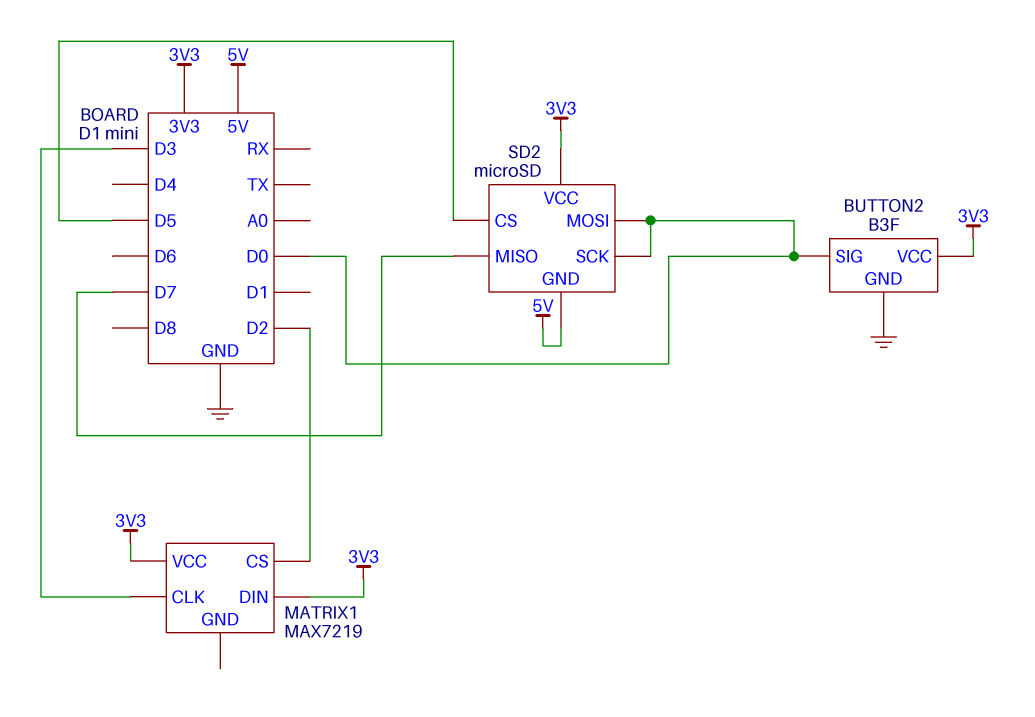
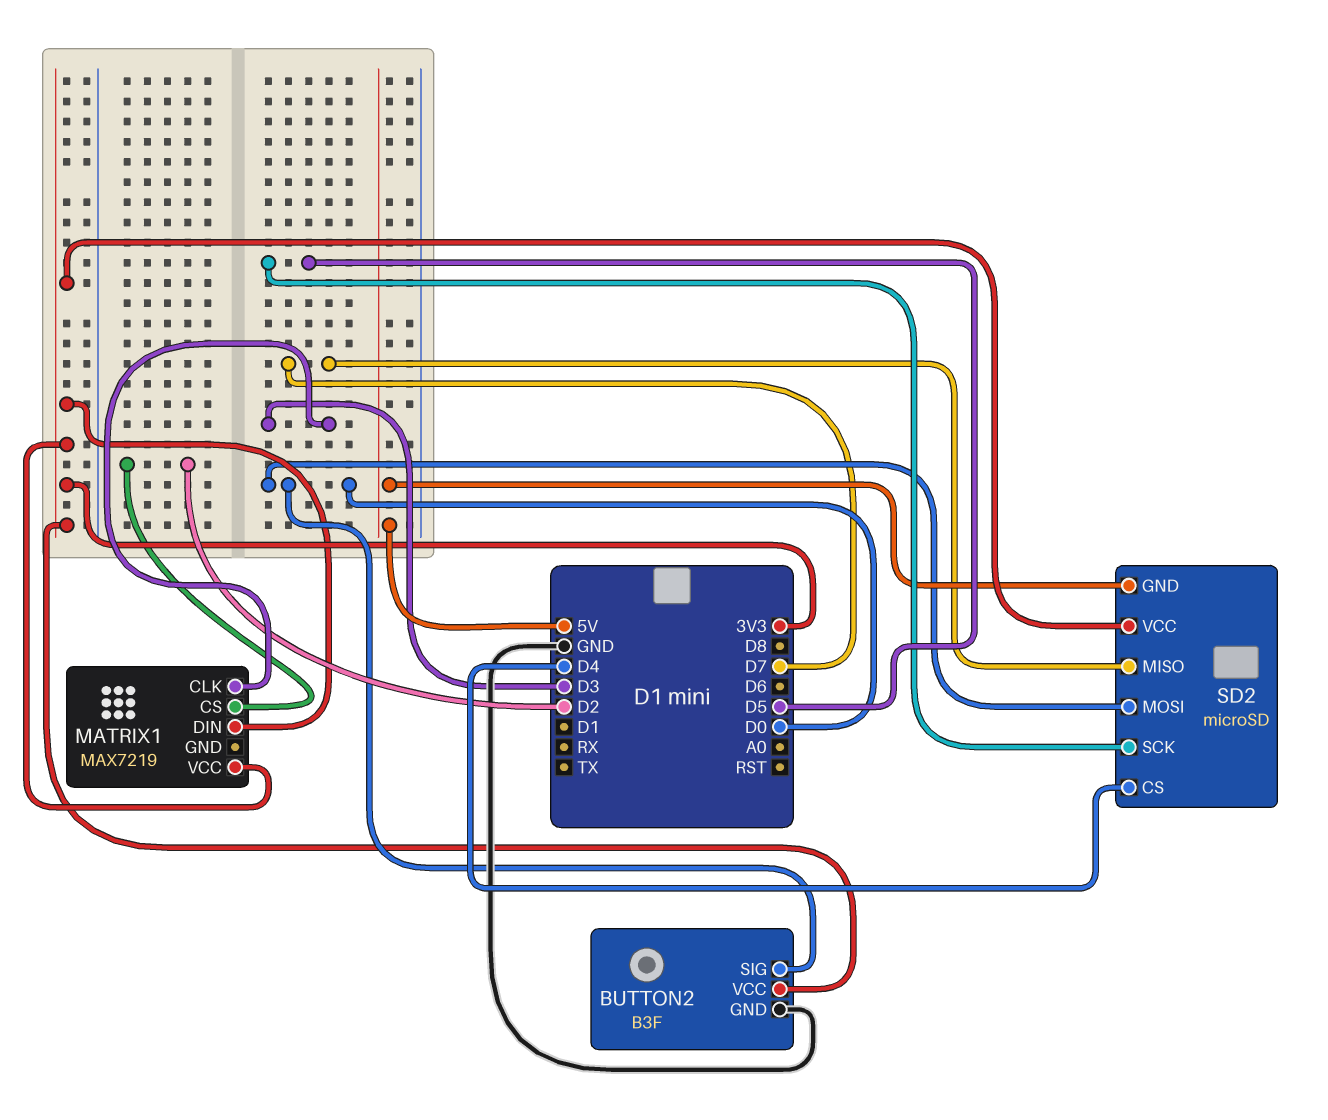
SD2 pin CS: D5 -> D4
SD2 pin SCK: D0 -> D5

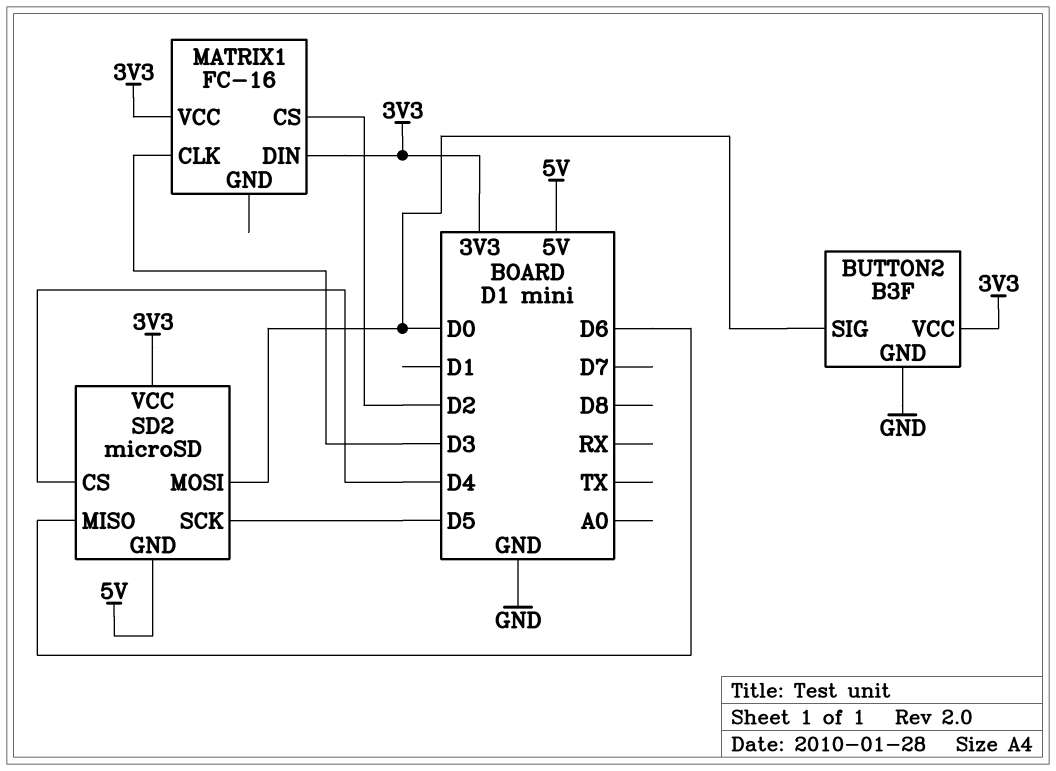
MATRIX1: MAX7219 -> FC-16
SD2 pin MISO: D7 -> D6

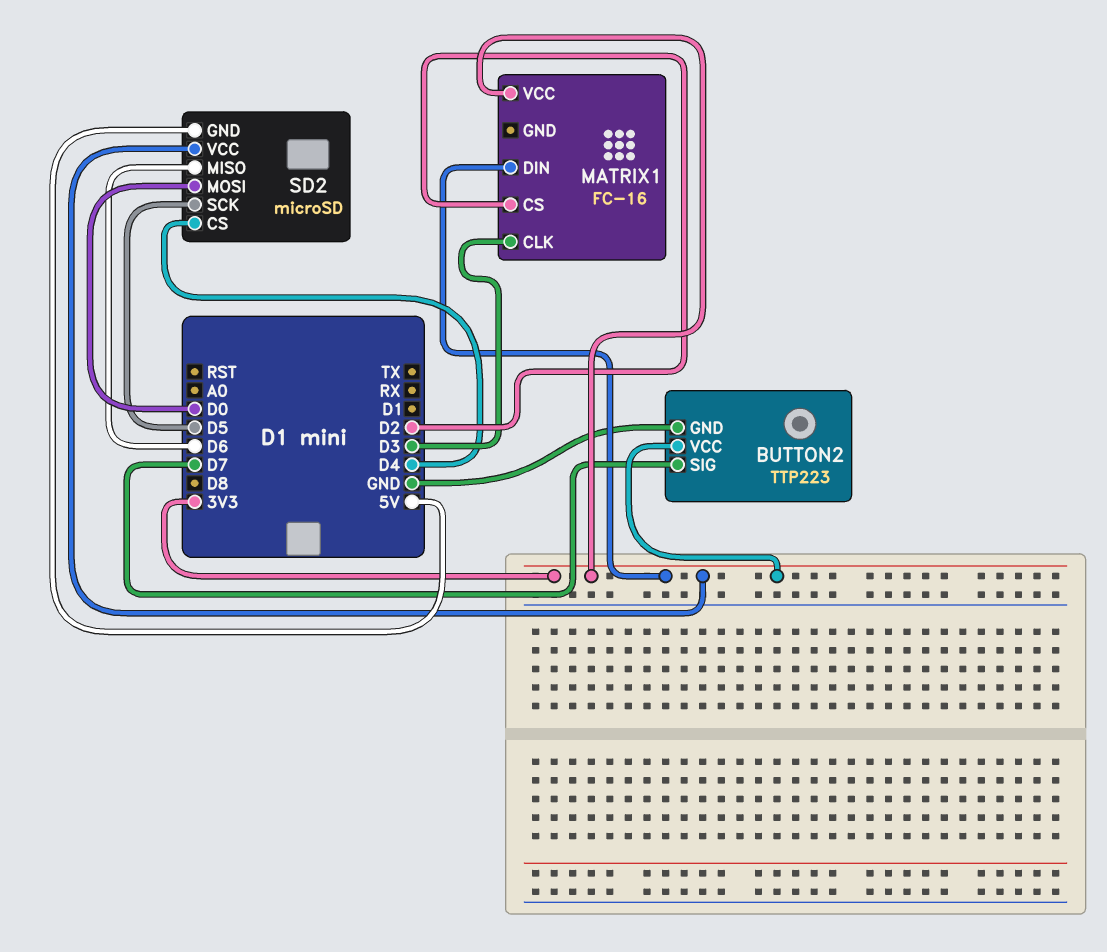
BUTTON2: B3F -> TTP223
BUTTON2 pin SIG: D0 -> D7

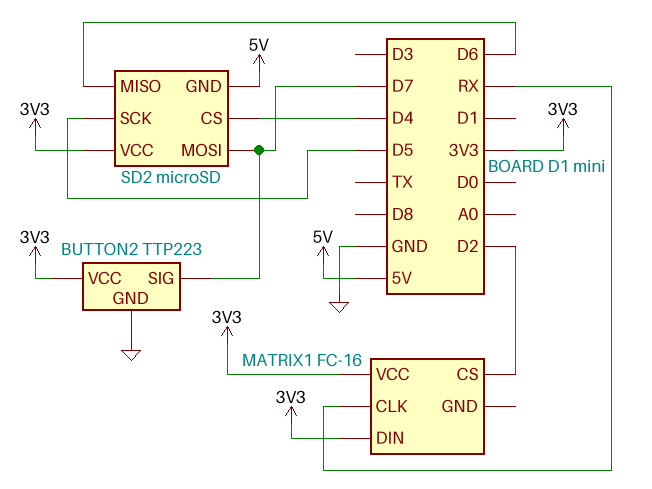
MATRIX1 pin CLK: D3 -> RX
SD2 pin MOSI: D0 -> D7

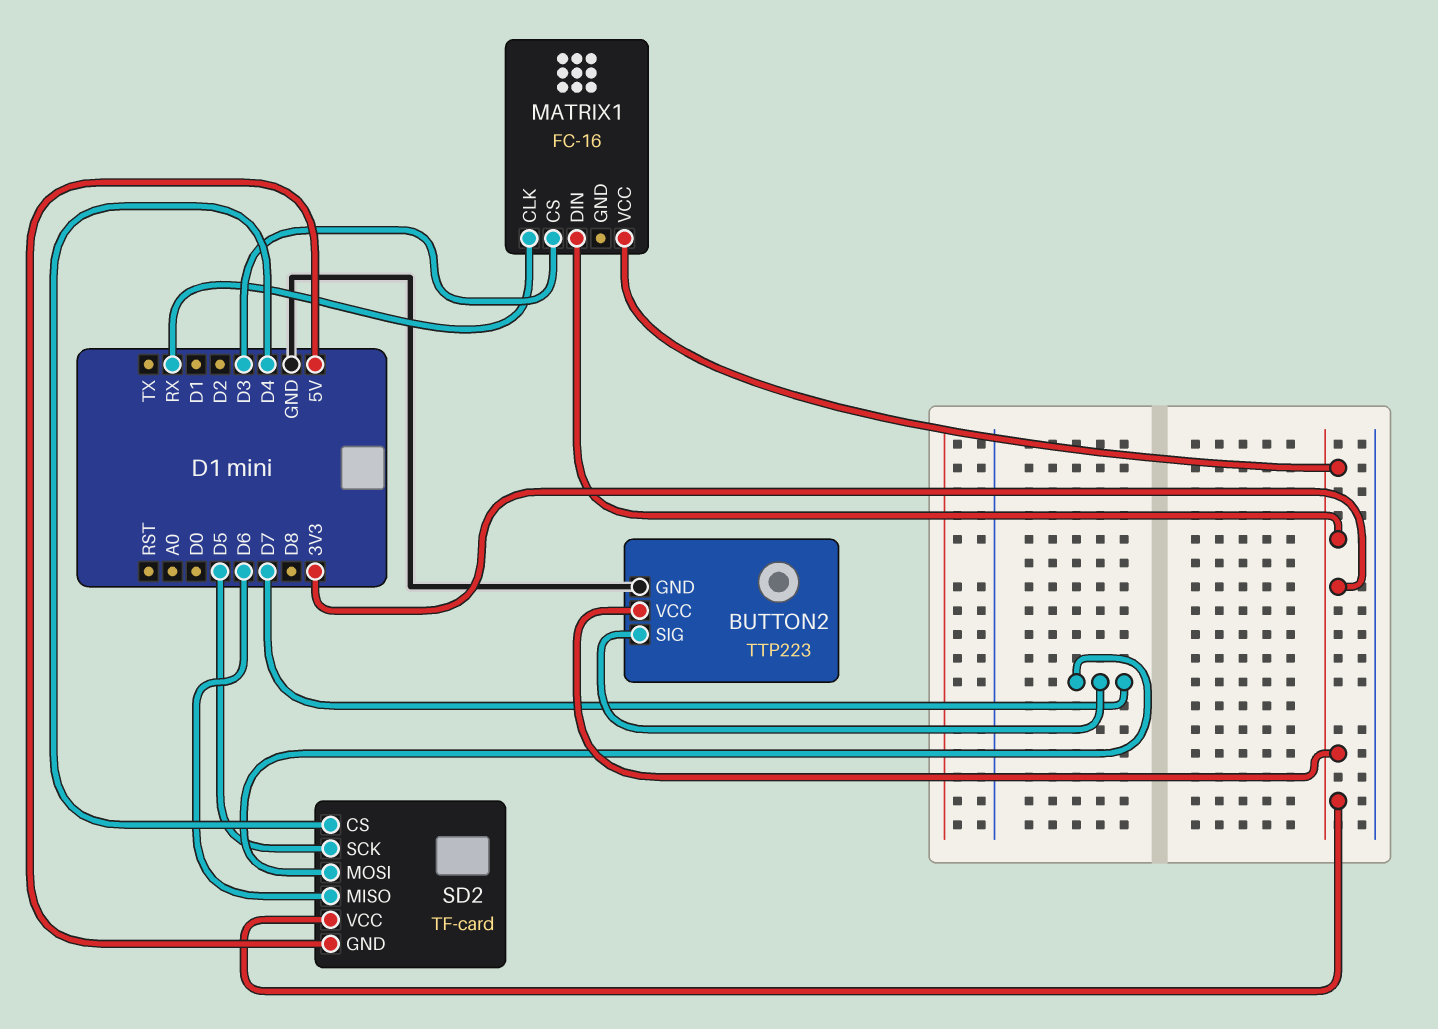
MATRIX1 pin CS: D2 -> D3
SD2: microSD -> TF-card

